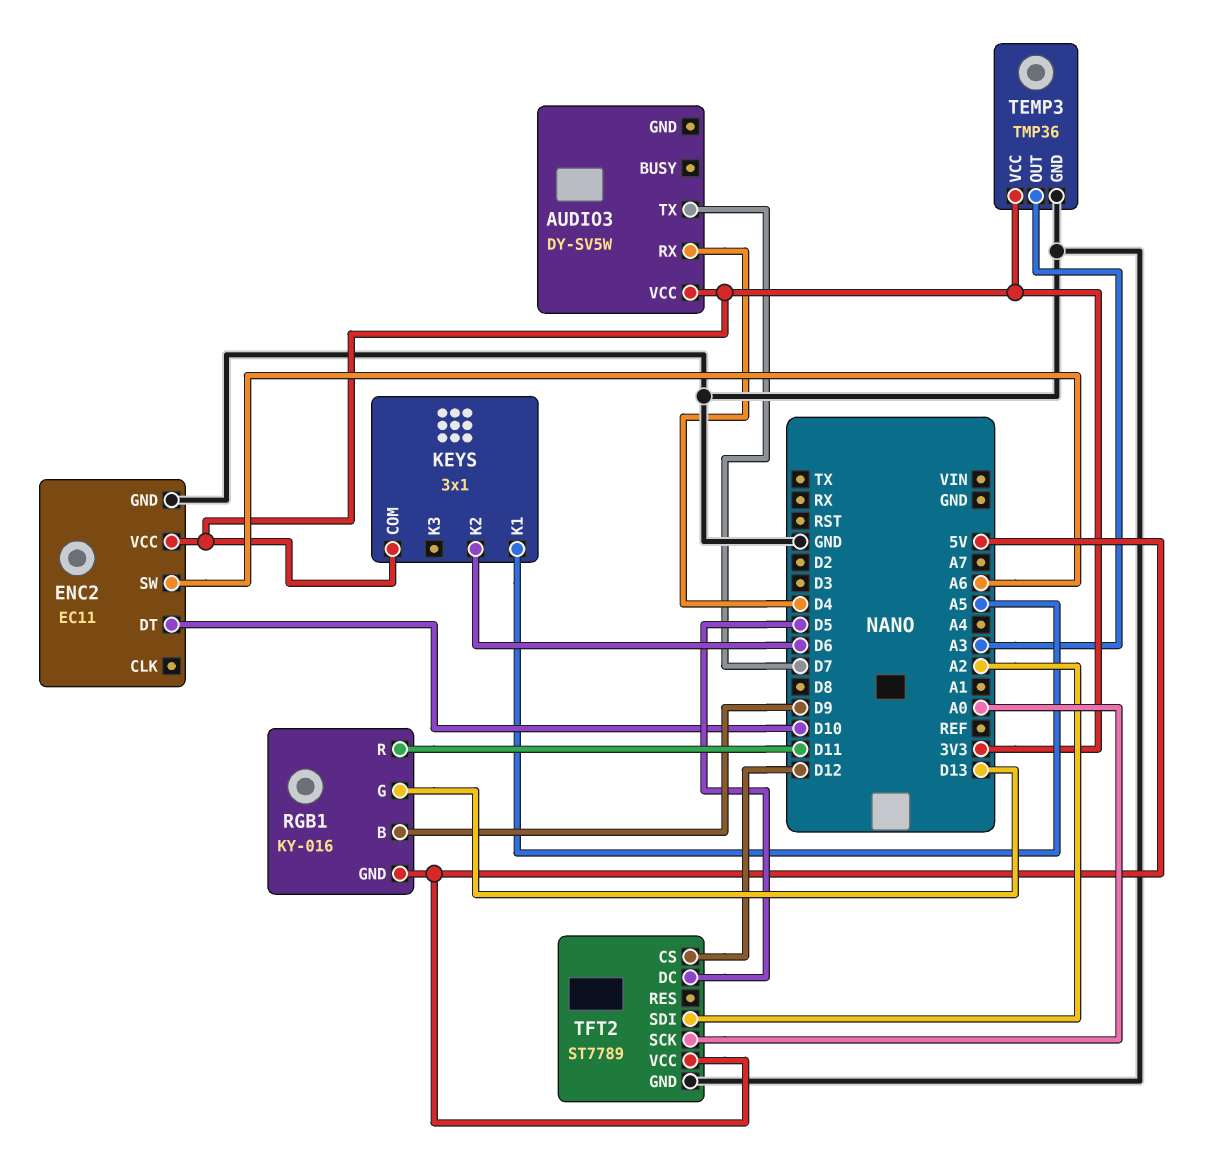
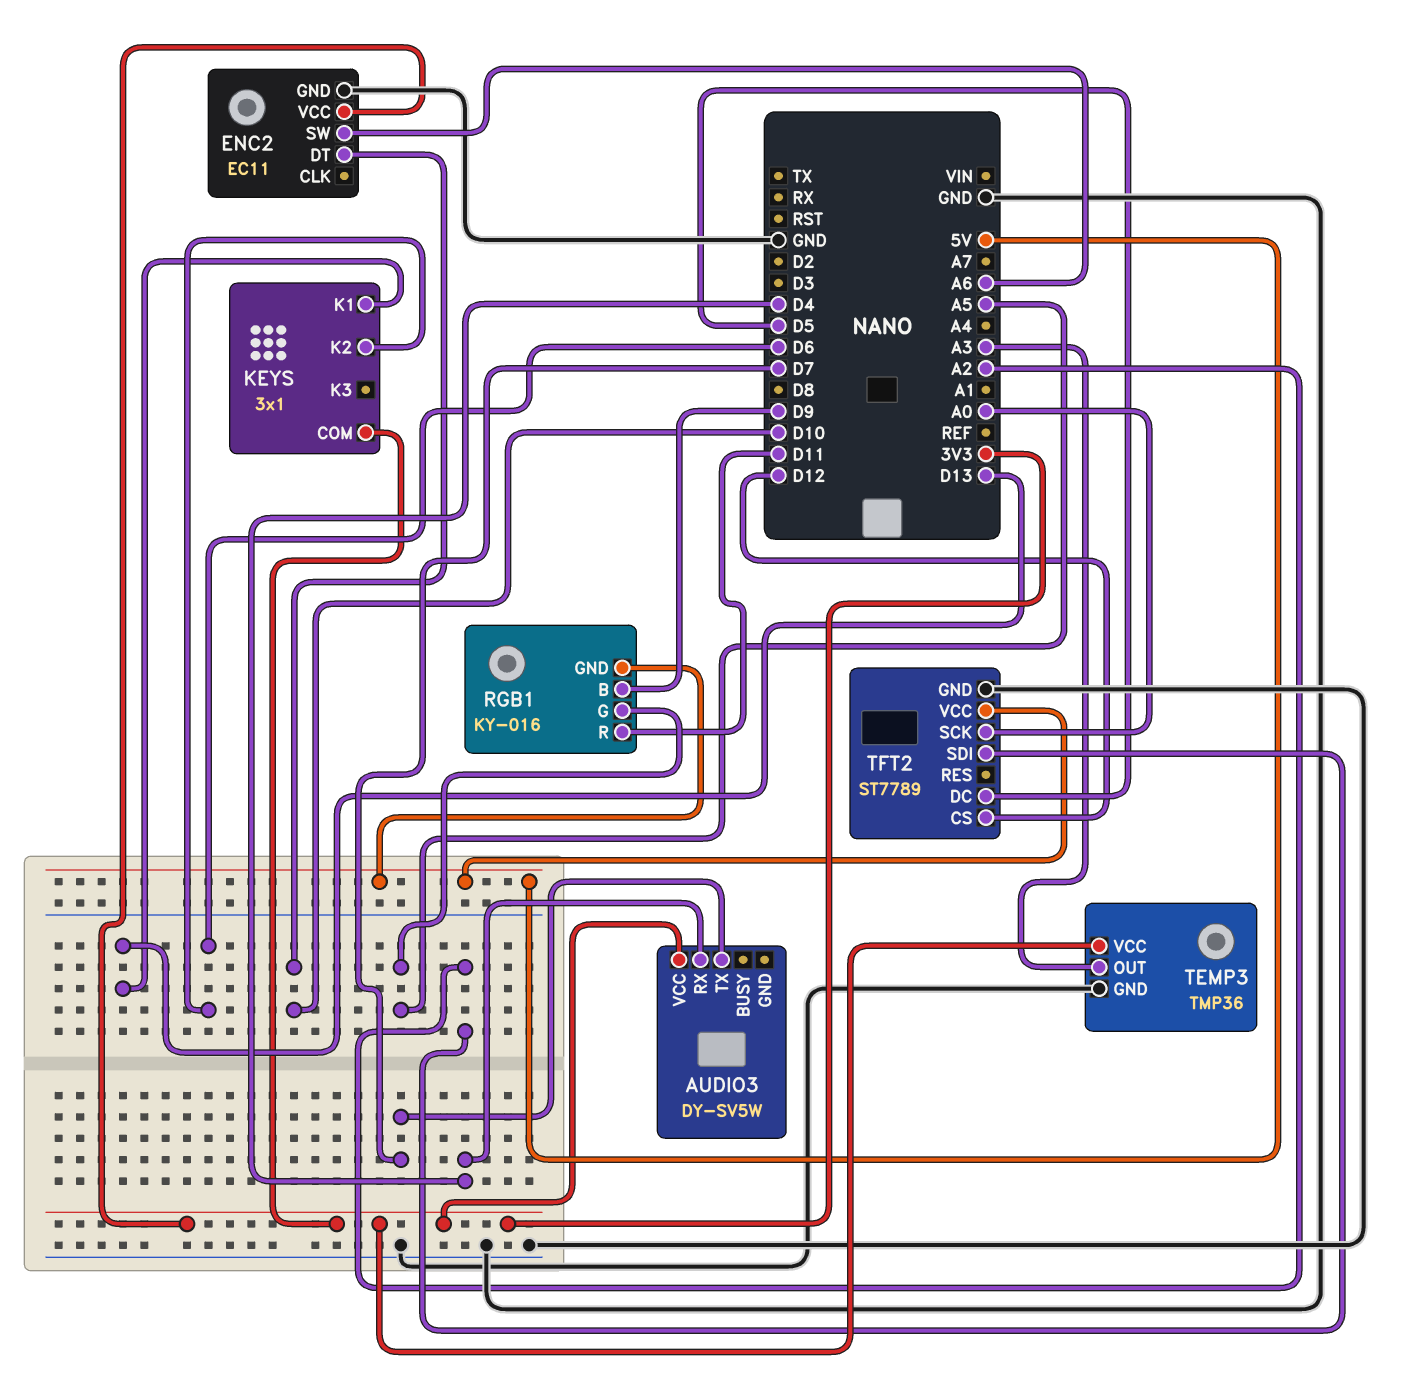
KEYS pin K1: A5 -> D13
RGB1 pin G: D13 -> A5

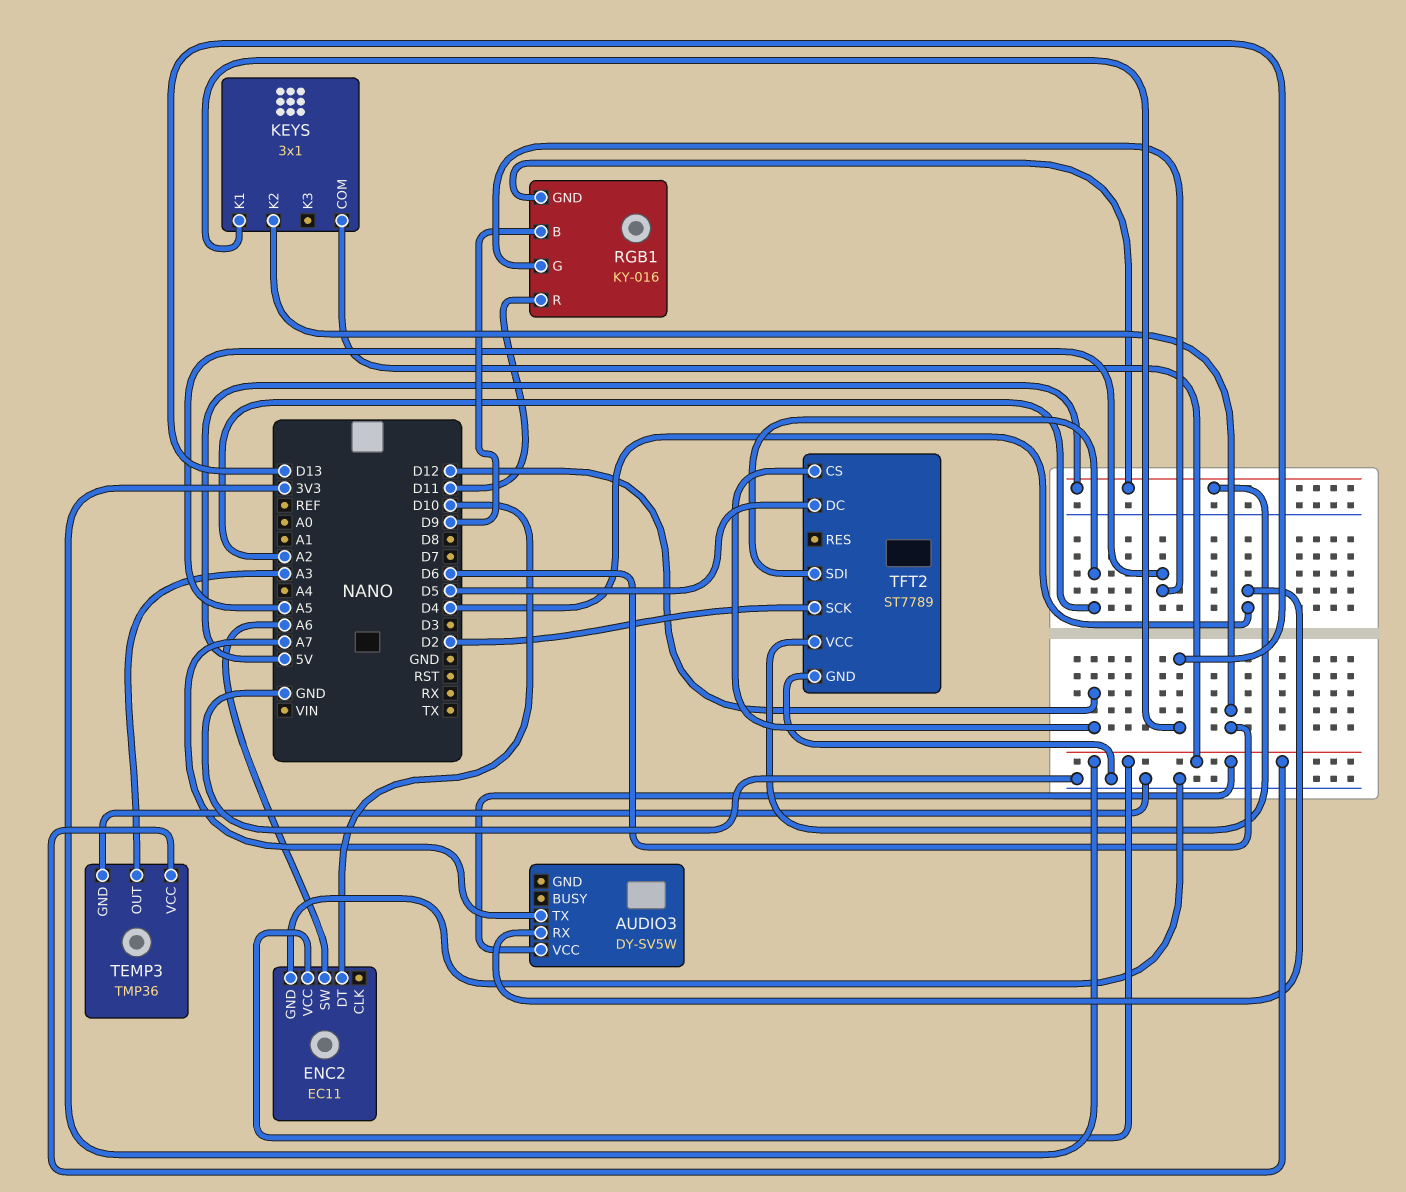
AUDIO3 pin TX: D7 -> A7
TFT2 pin SCK: A0 -> D2

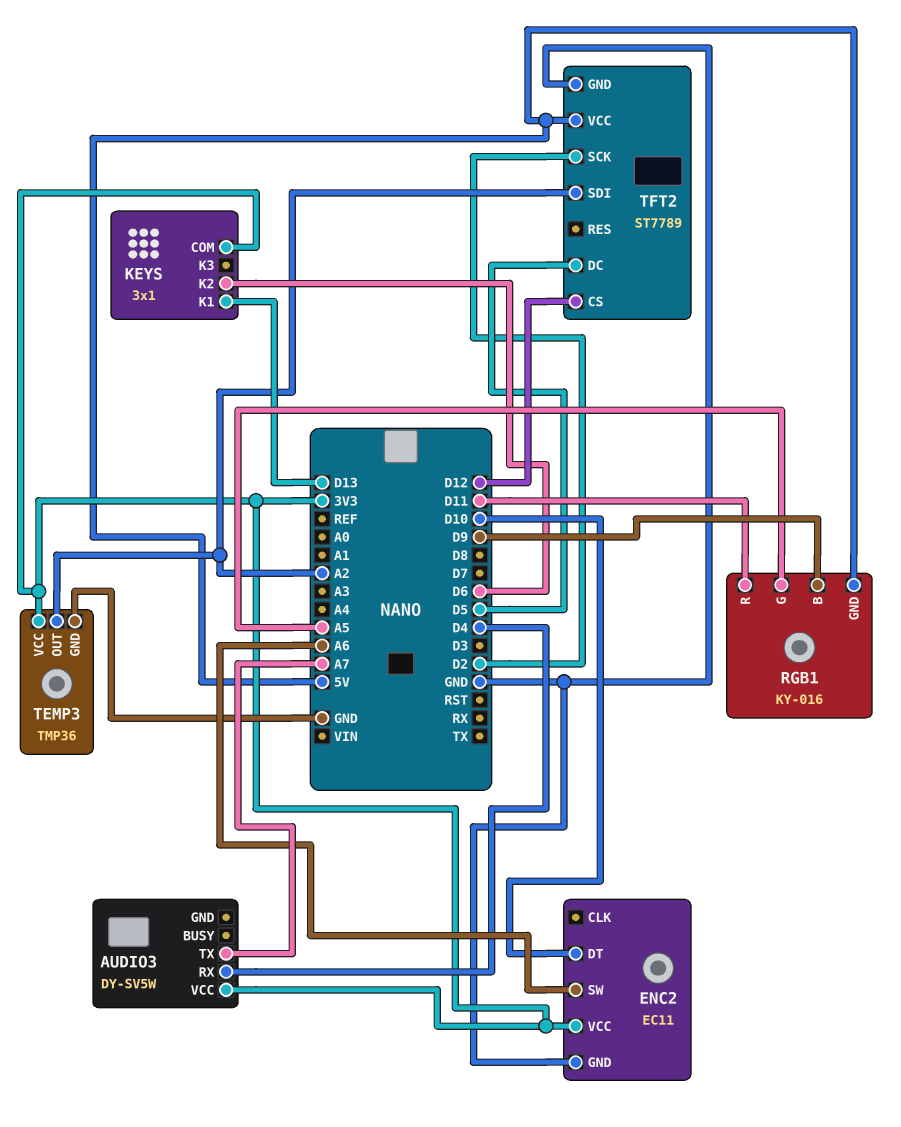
TEMP3 pin OUT: A3 -> A2

